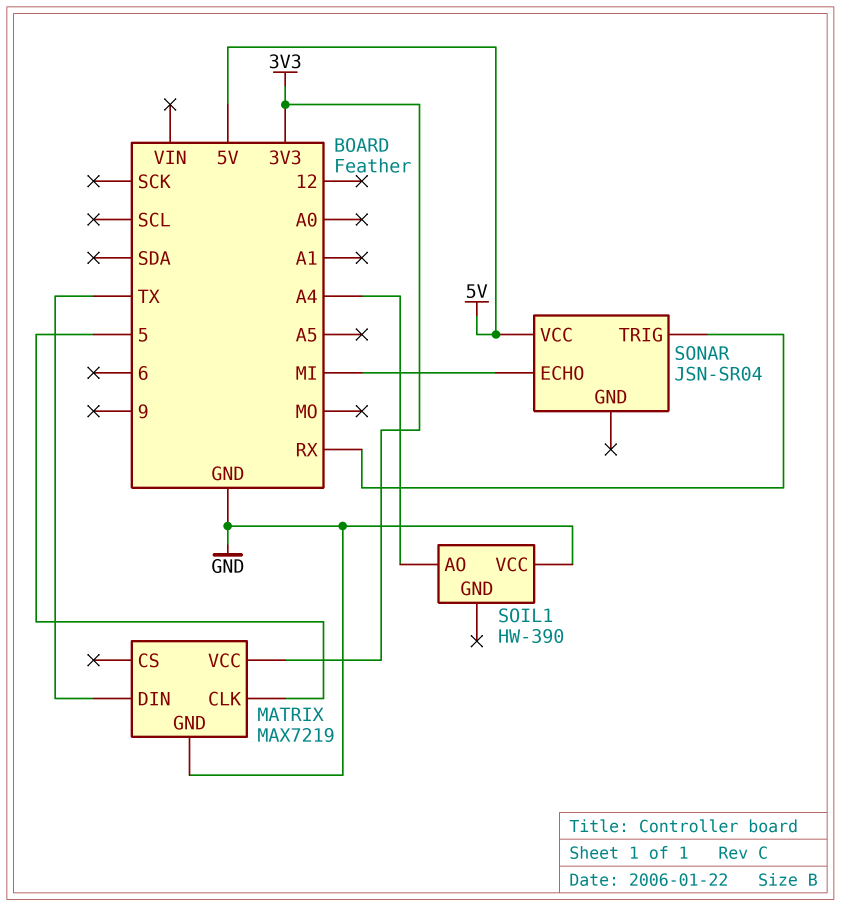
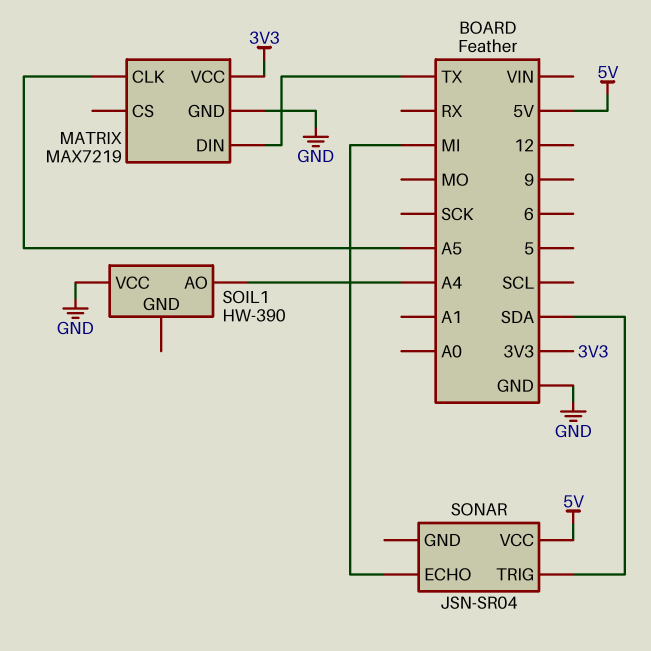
MATRIX pin CLK: 5 -> A5
SONAR pin TRIG: RX -> SDA

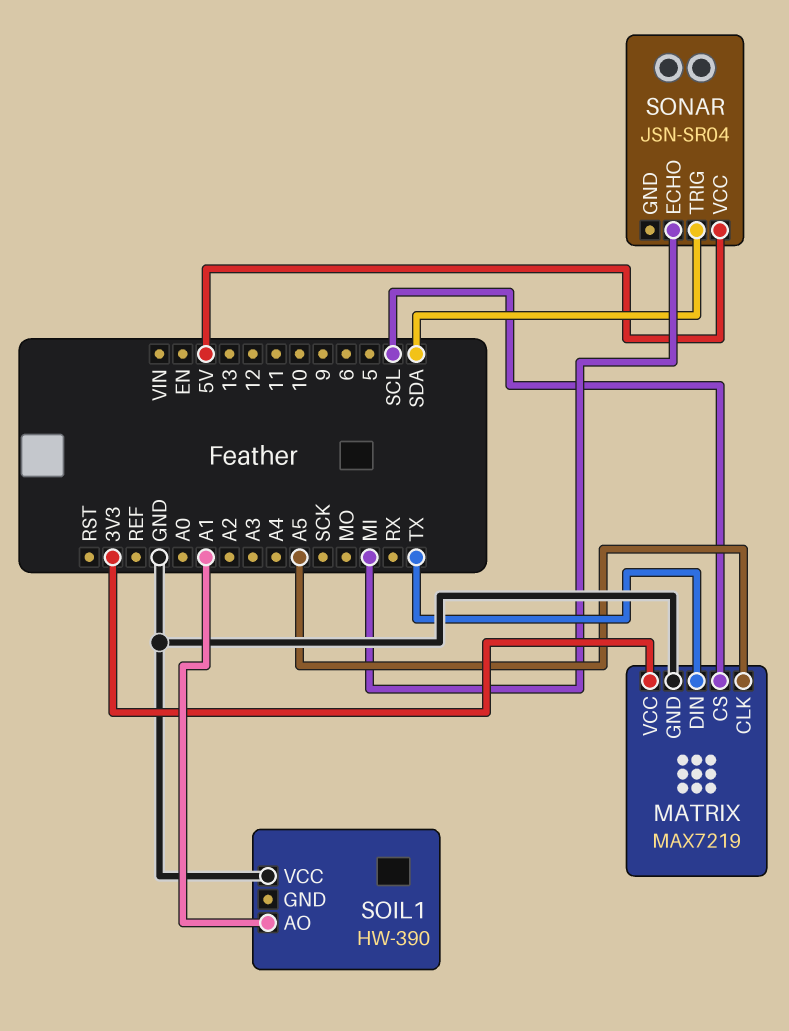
MATRIX pin CS: none -> SCL
SOIL1 pin AO: A4 -> A1

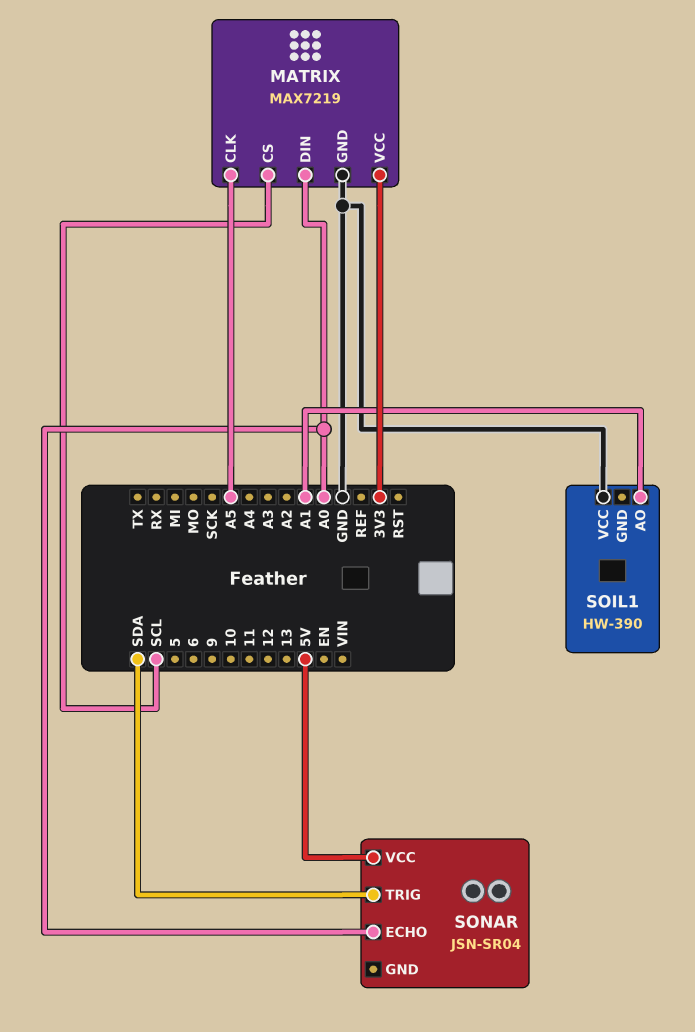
MATRIX pin DIN: TX -> A0
SONAR pin ECHO: MI -> A0

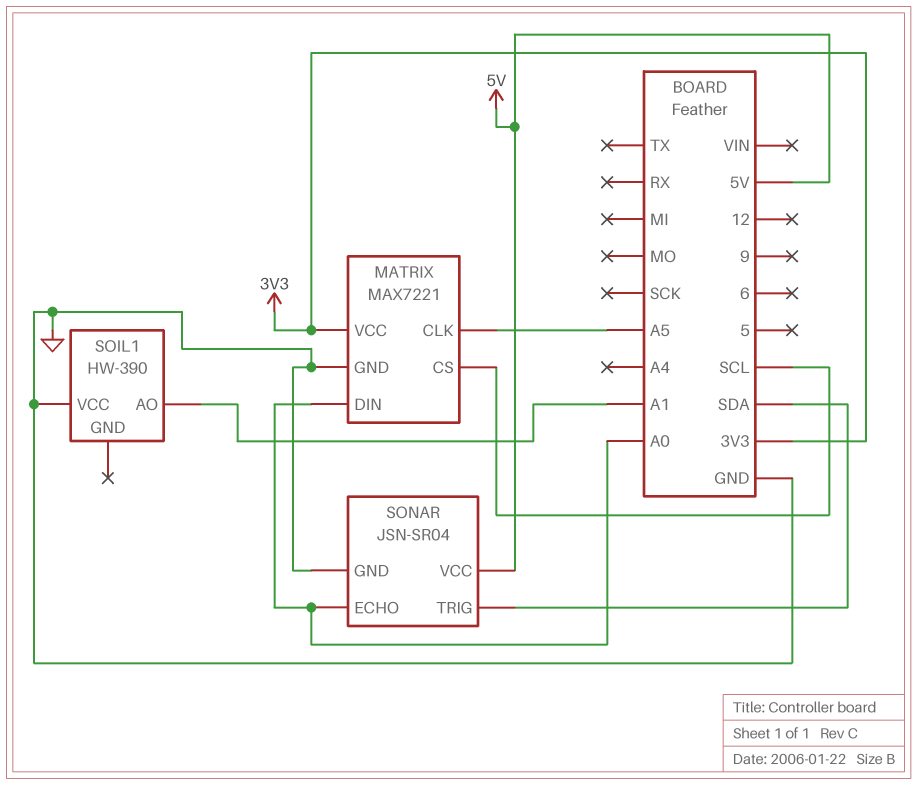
MATRIX: MAX7219 -> MAX7221
SONAR pin GND: none -> GND

